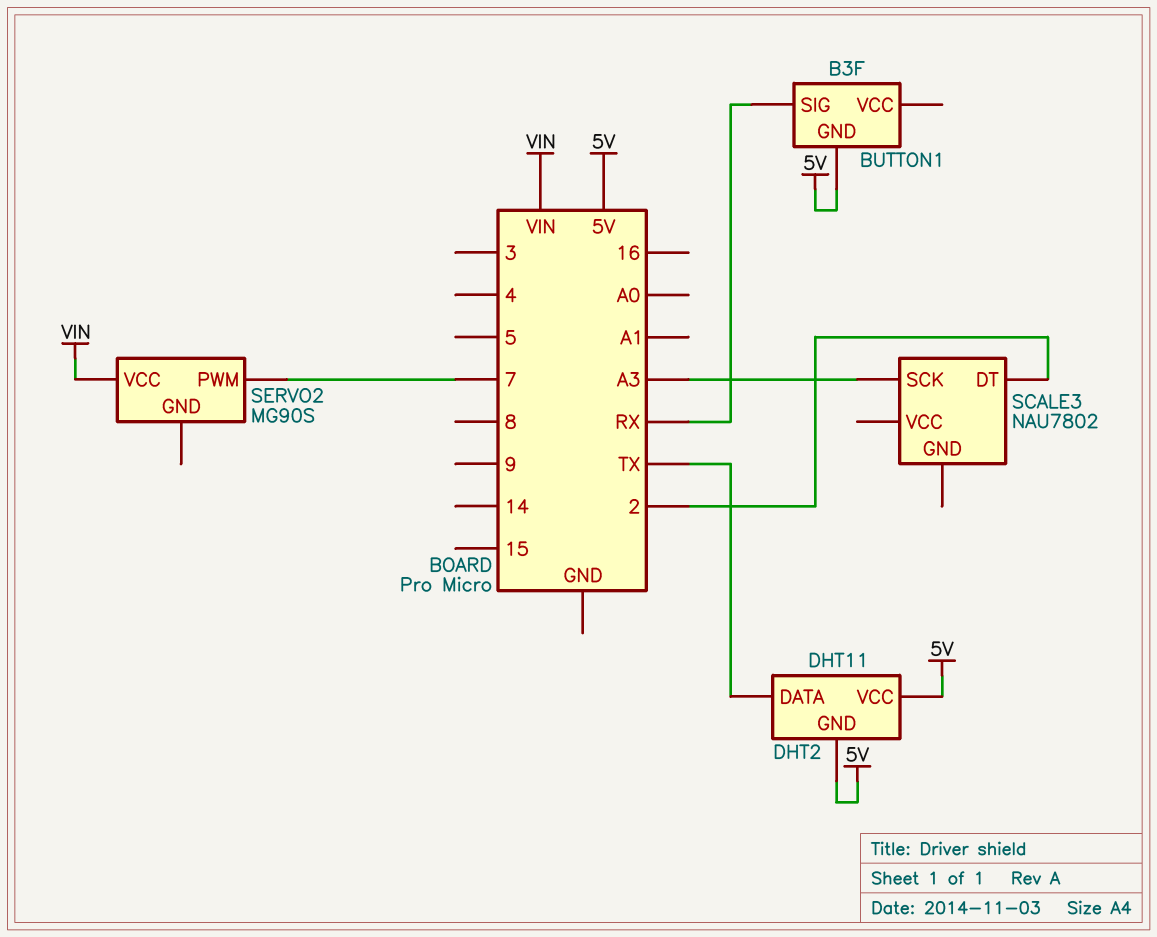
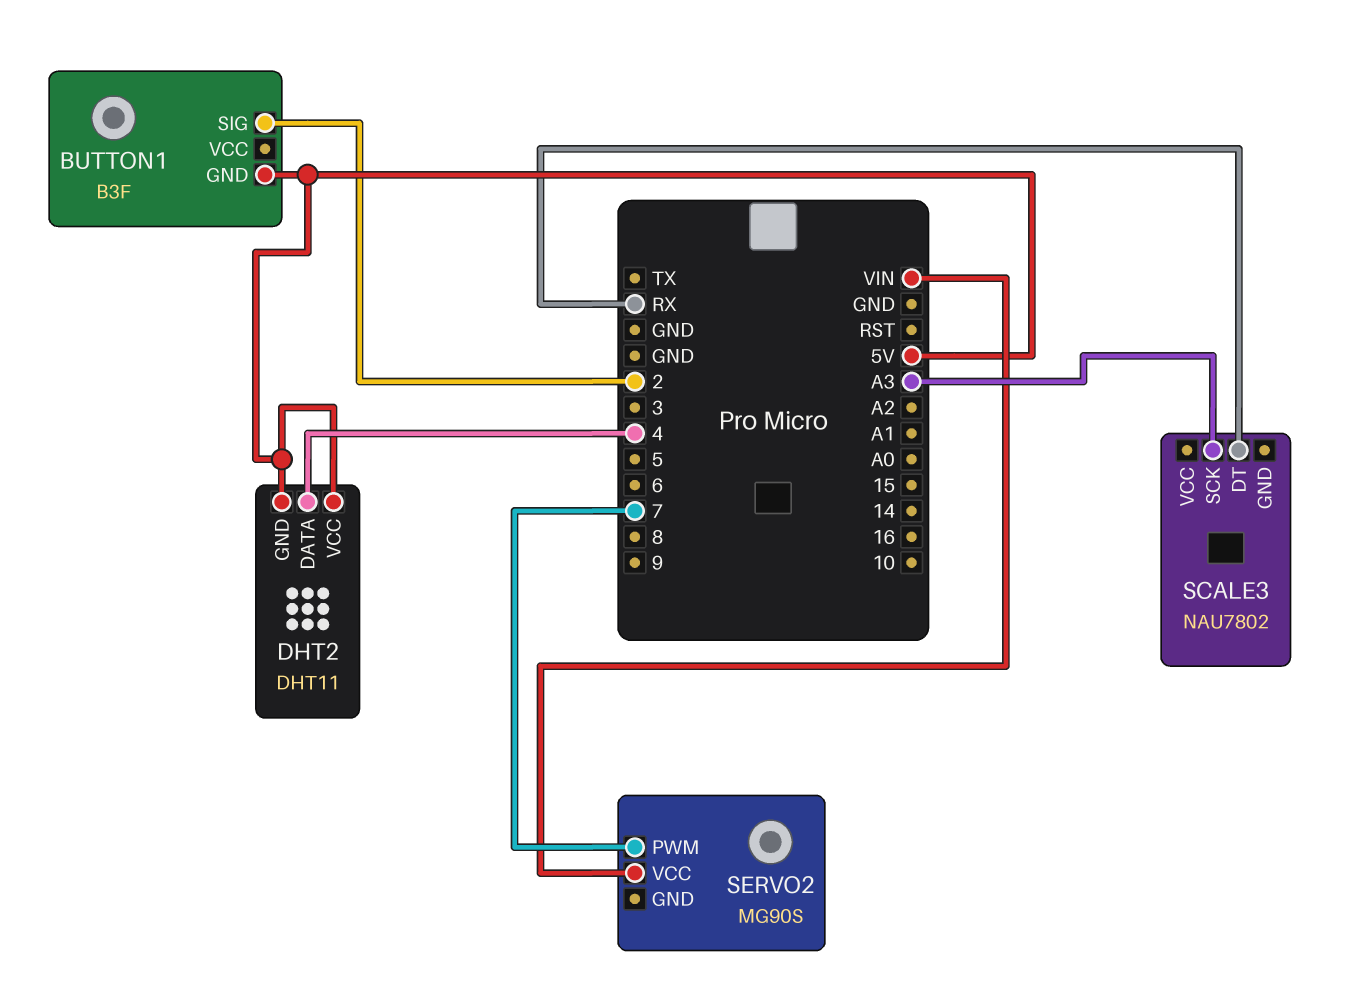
BUTTON1 pin SIG: RX -> 2
DHT2 pin DATA: TX -> 4
SCALE3 pin DT: 2 -> RX

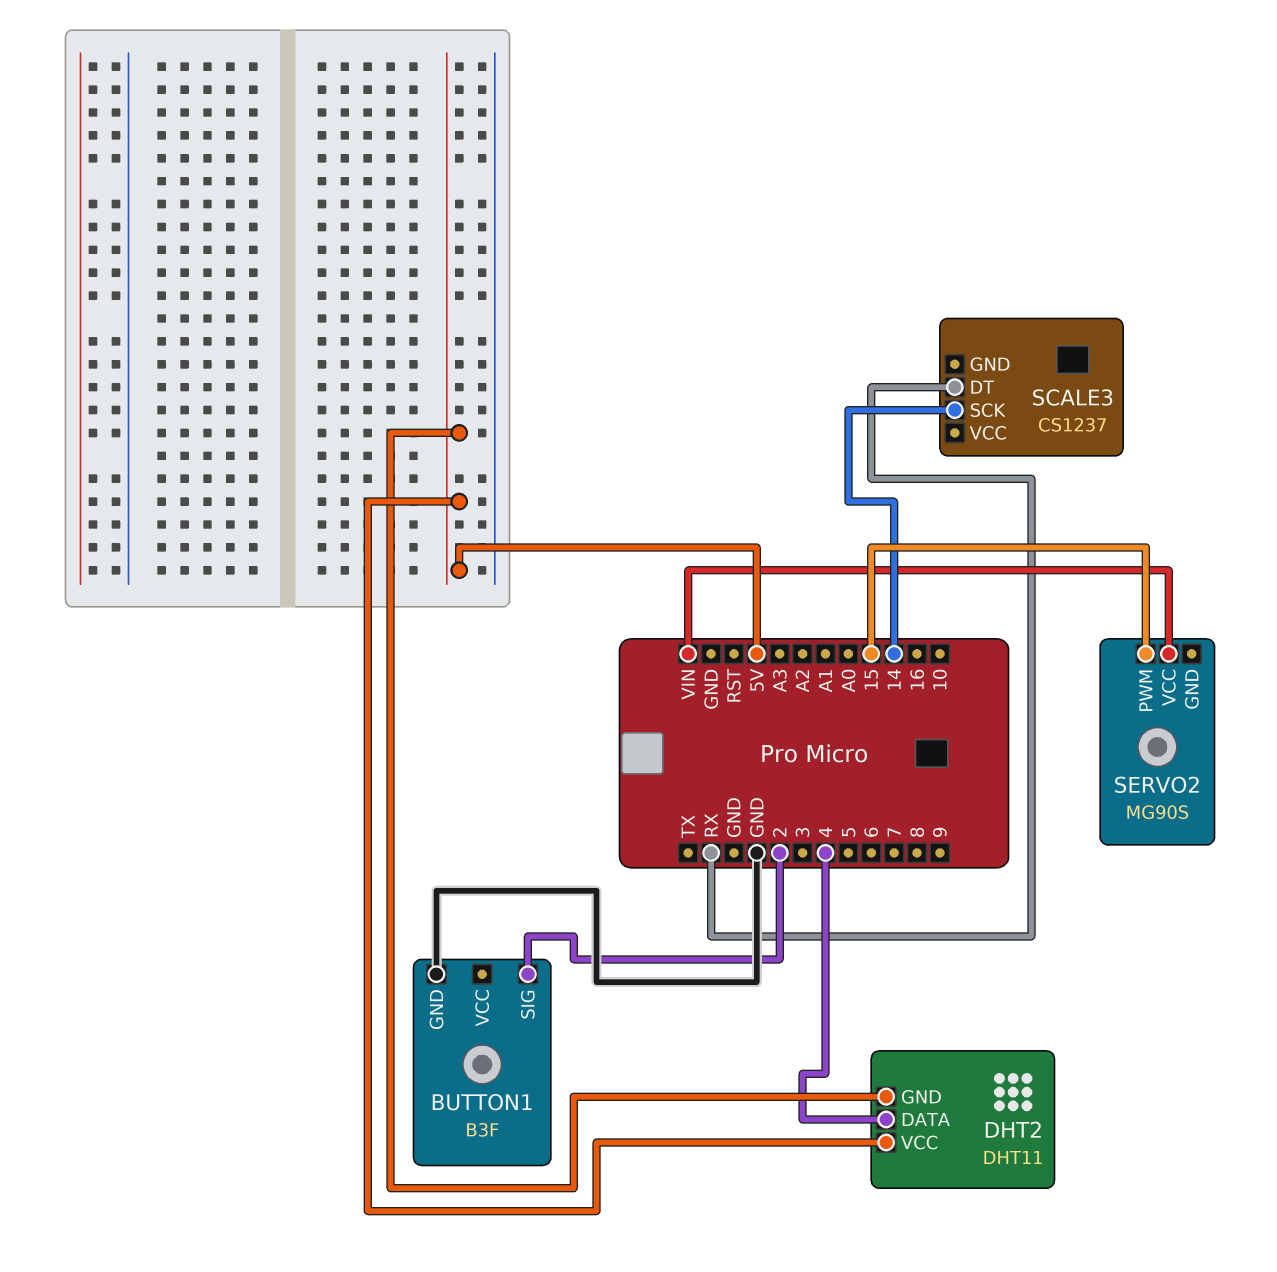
BUTTON1 pin GND: 5V -> GND
SCALE3: NAU7802 -> CS1237
SCALE3 pin SCK: A3 -> 14
SERVO2 pin PWM: 7 -> 15

